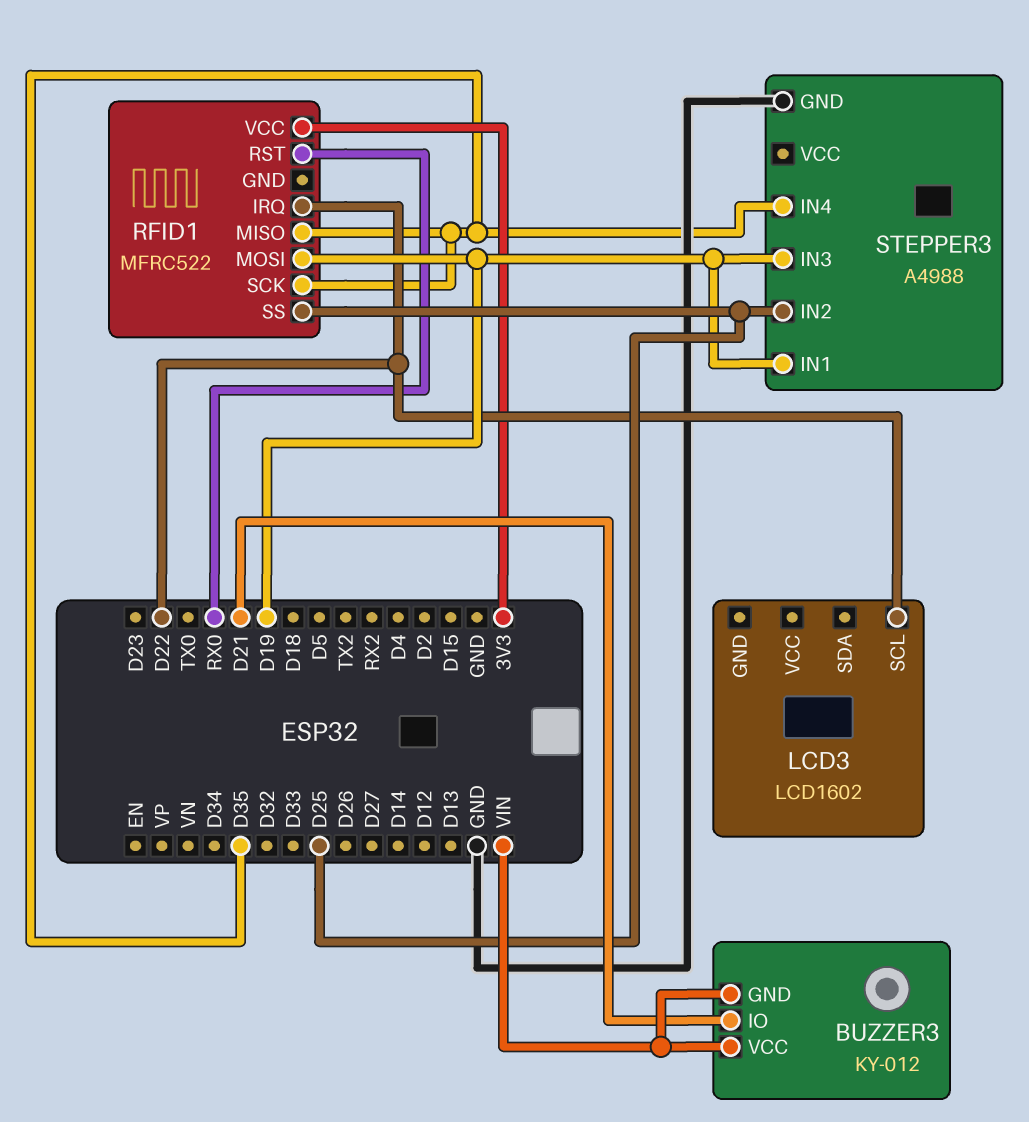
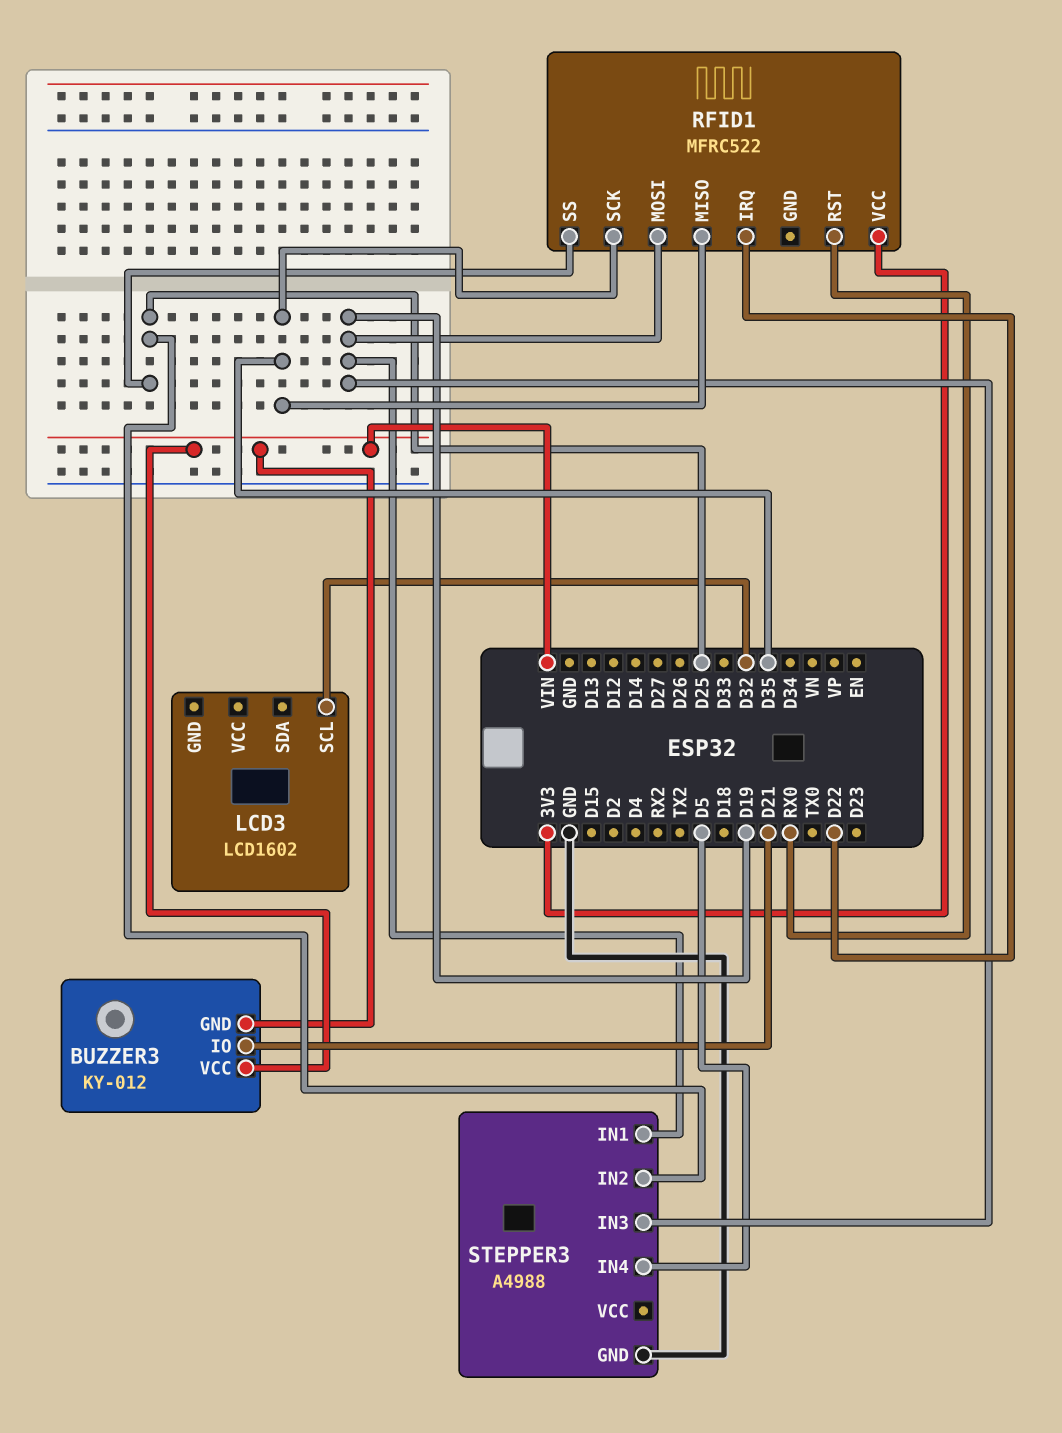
LCD3 pin SCL: D22 -> D32
STEPPER3 pin IN4: D35 -> D5

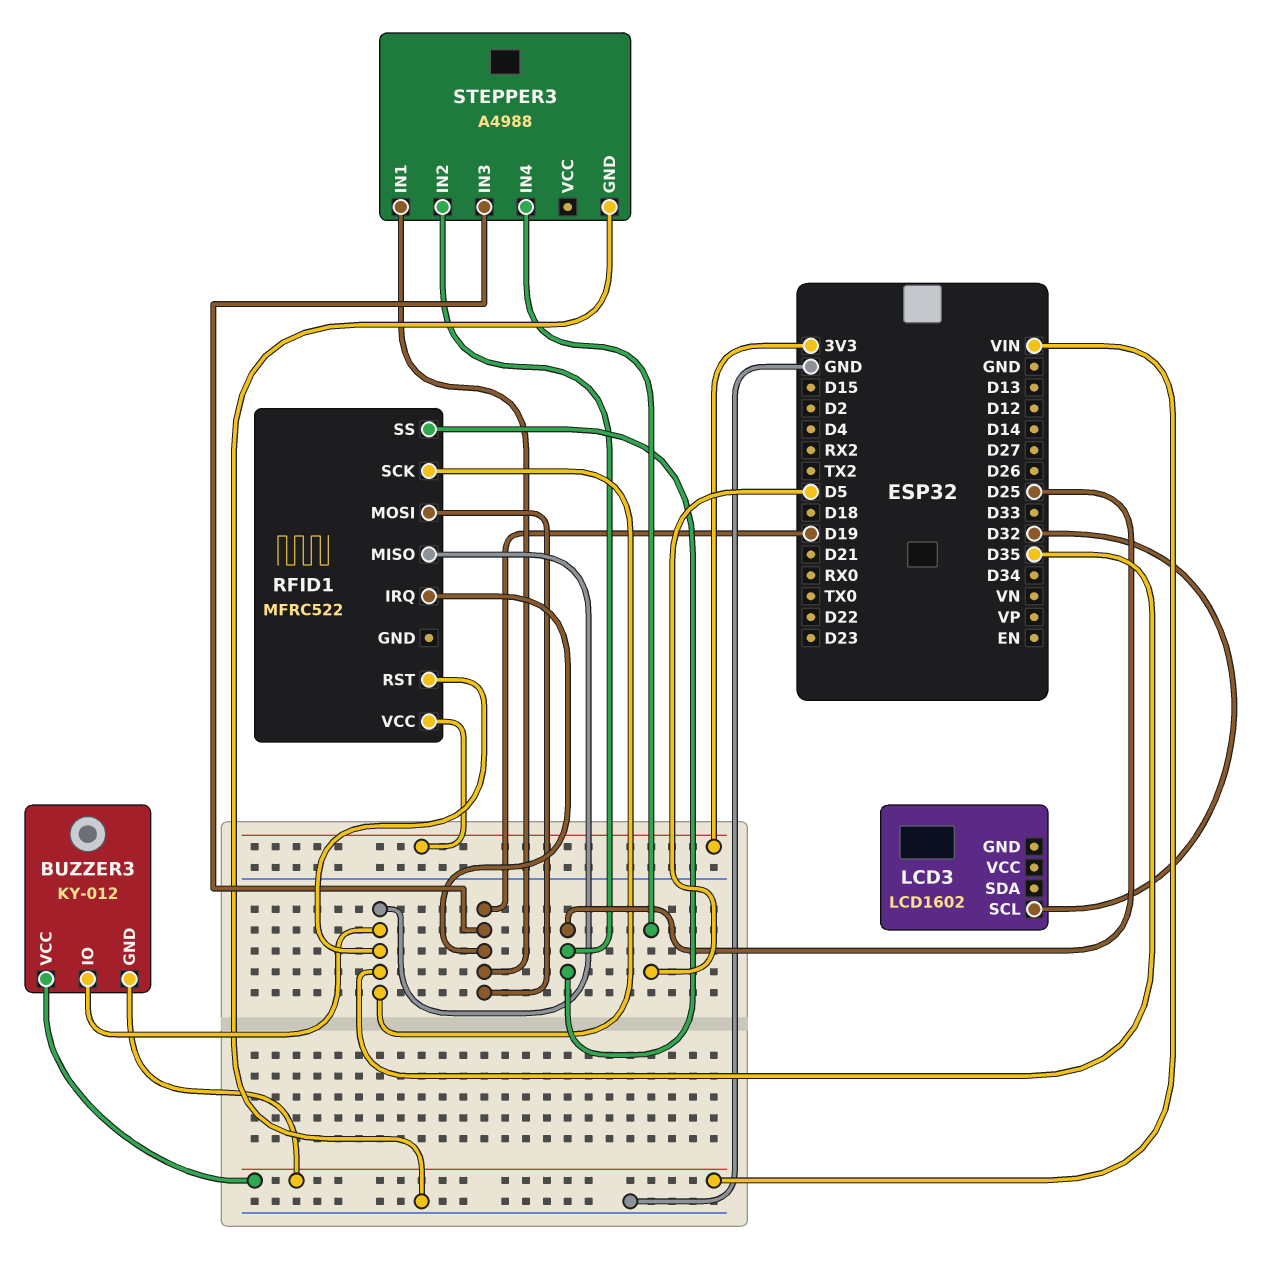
BUZZER3 pin IO: D21 -> D35
RFID1 pin IRQ: D22 -> D19
RFID1 pin RST: RX0 -> D35

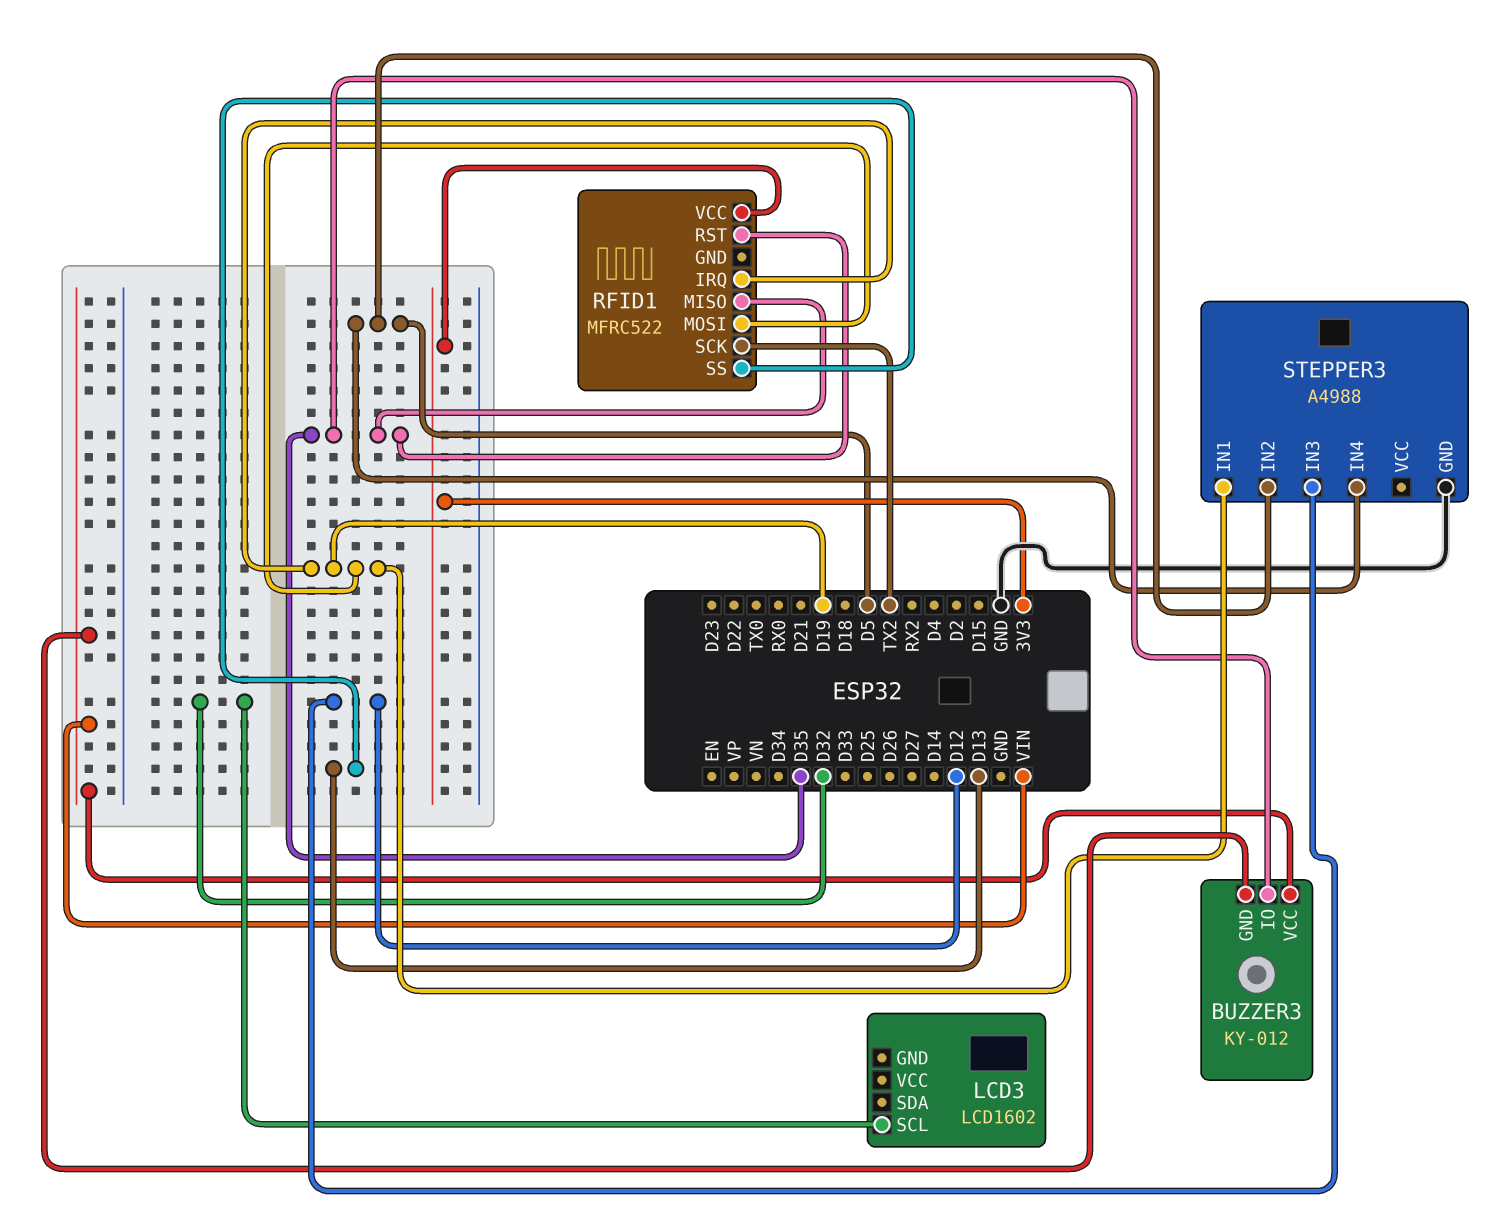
RFID1 pin SCK: D35 -> TX2
RFID1 pin SS: D25 -> D13
STEPPER3 pin IN2: D25 -> D5
STEPPER3 pin IN3: D19 -> D12

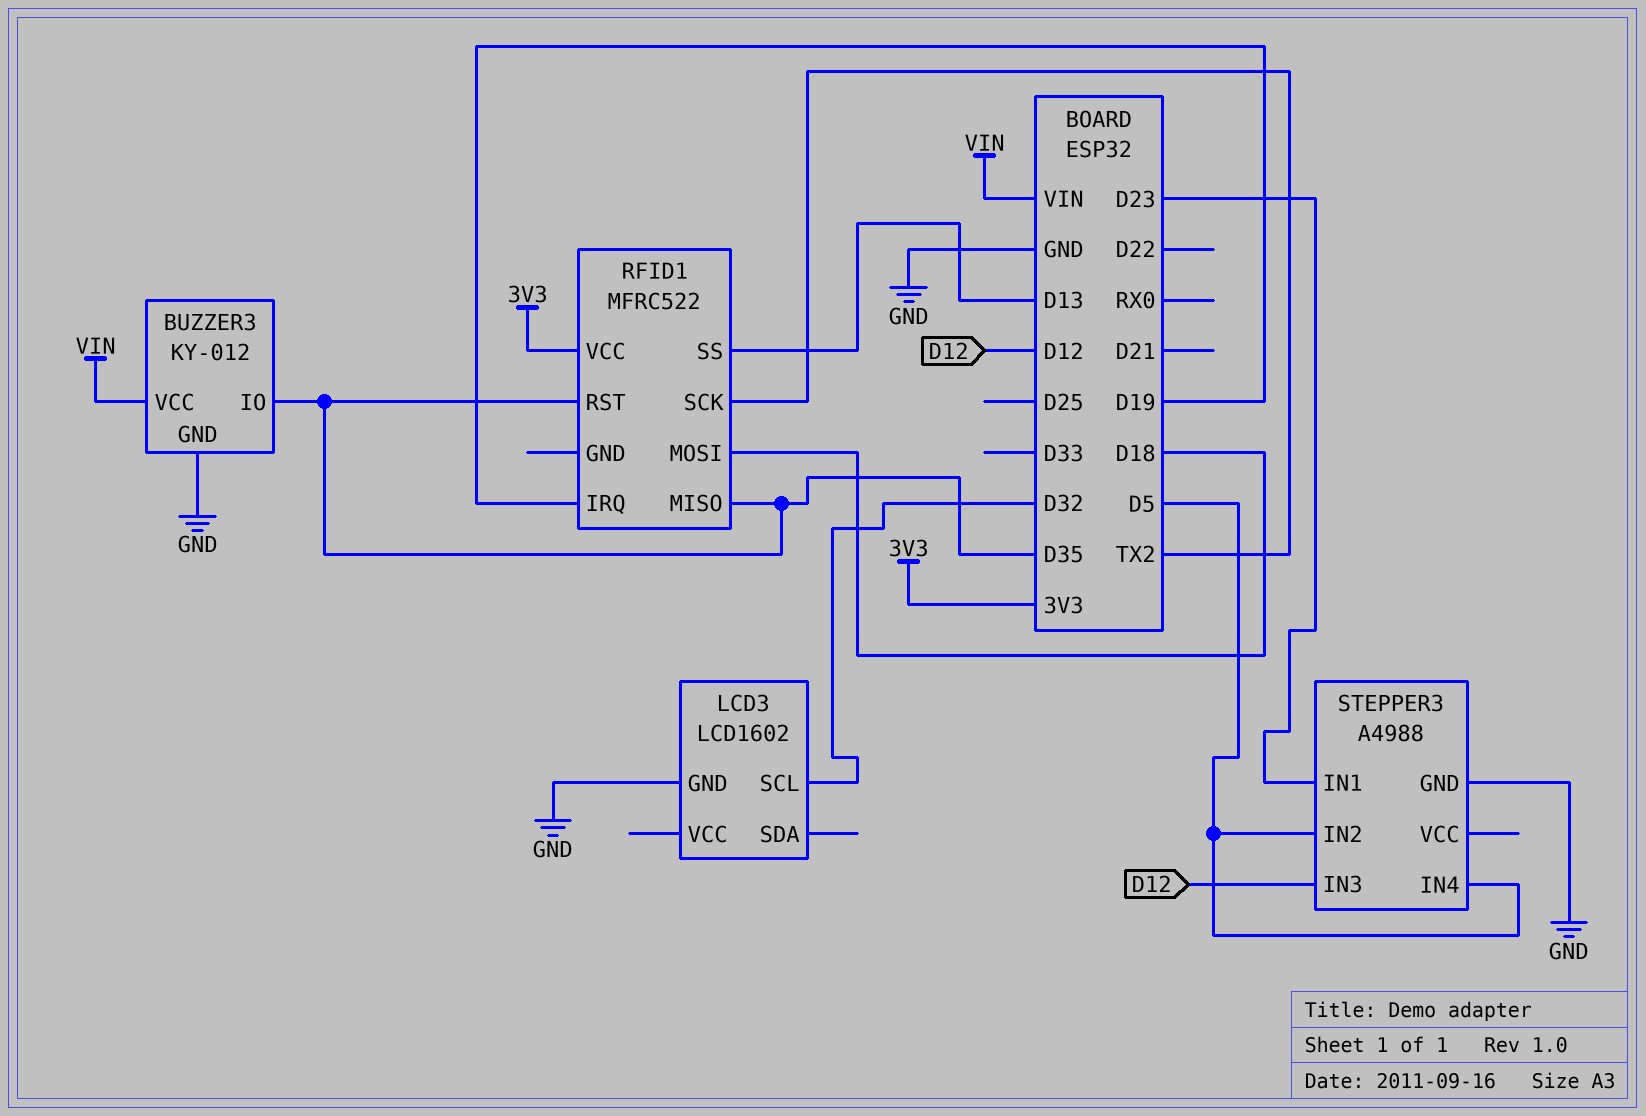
BUZZER3 pin GND: VIN -> GND
LCD3 pin GND: none -> GND
RFID1 pin MOSI: D19 -> D18
STEPPER3 pin IN1: D19 -> D23

